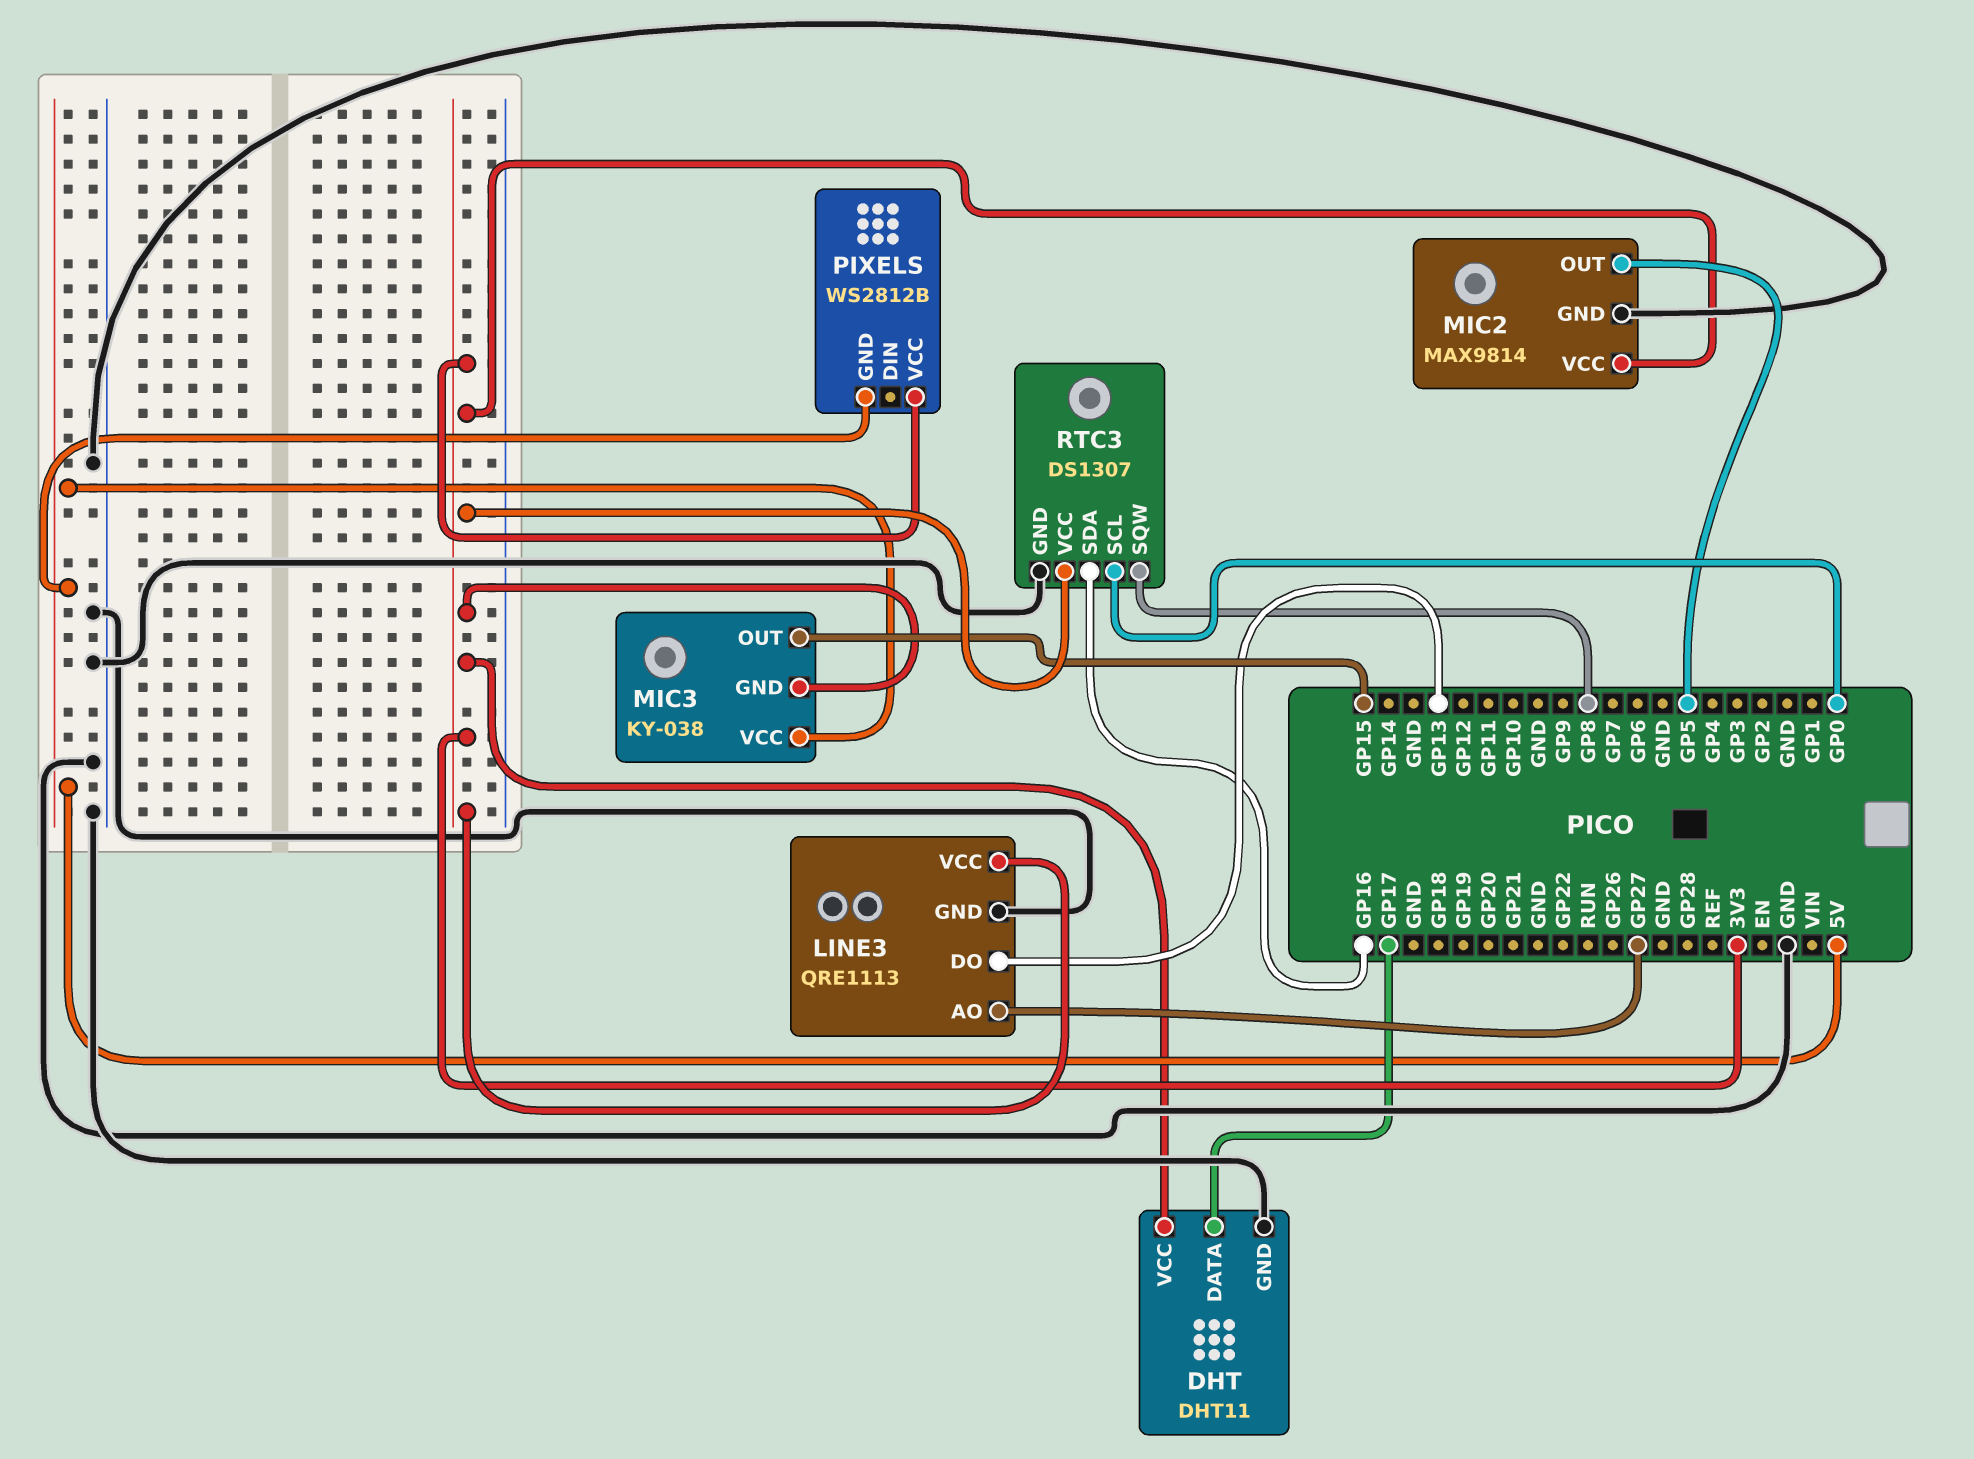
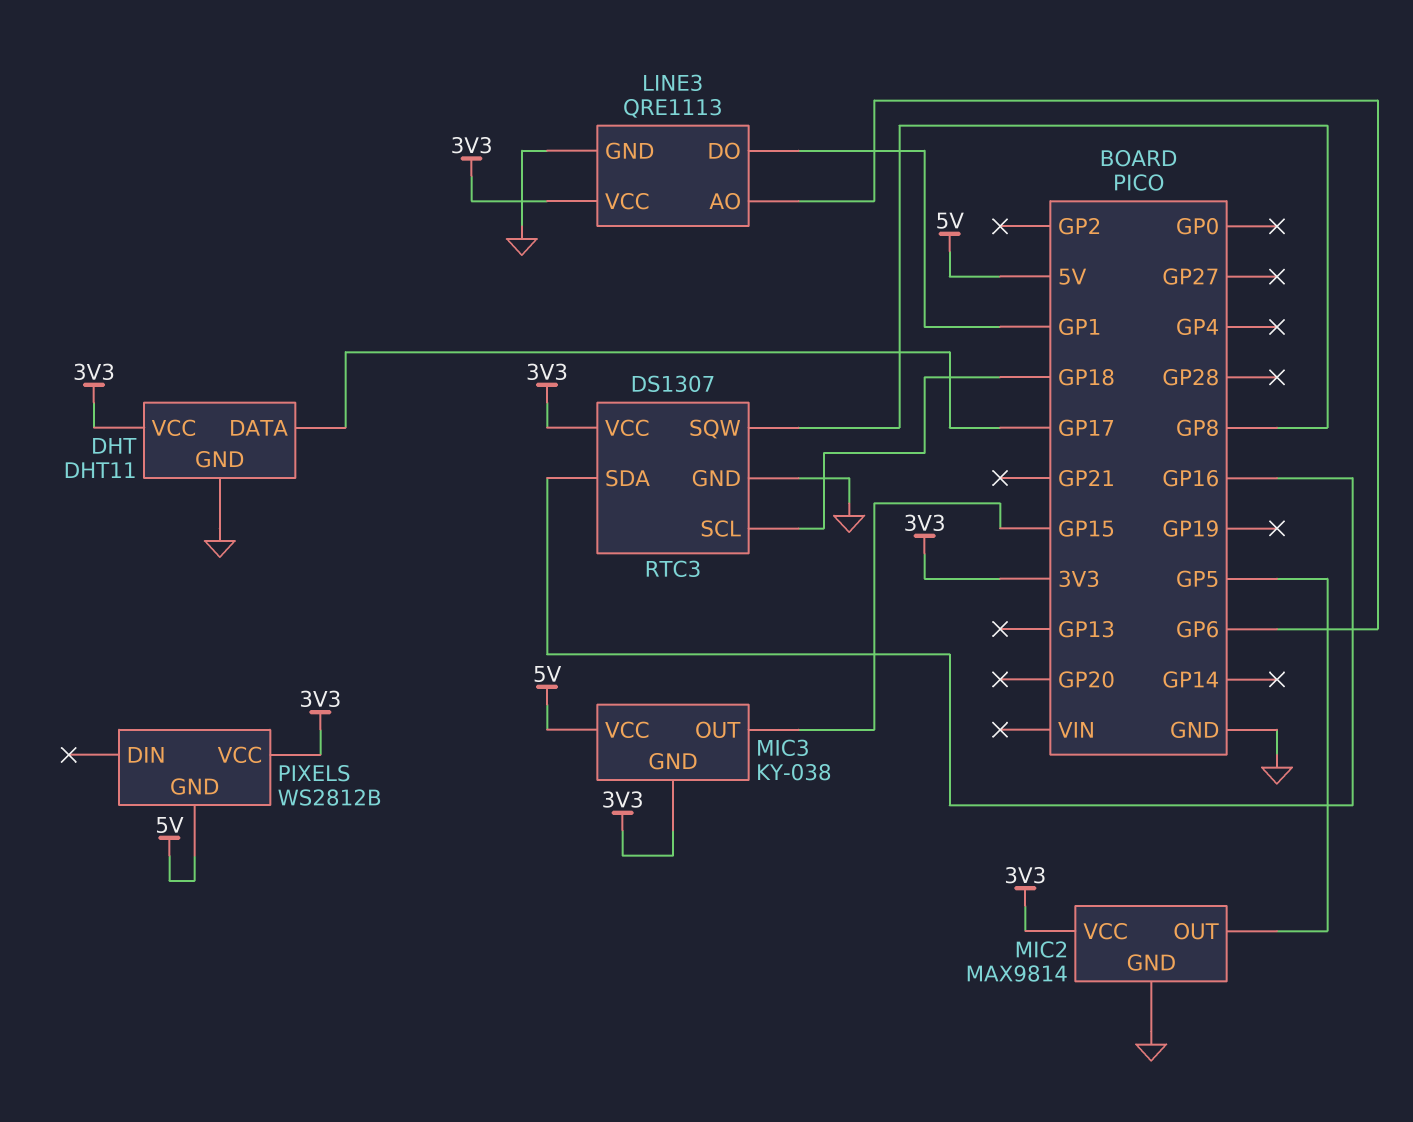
LINE3 pin AO: GP27 -> GP6
LINE3 pin DO: GP13 -> GP1
RTC3 pin SCL: GP0 -> GP18

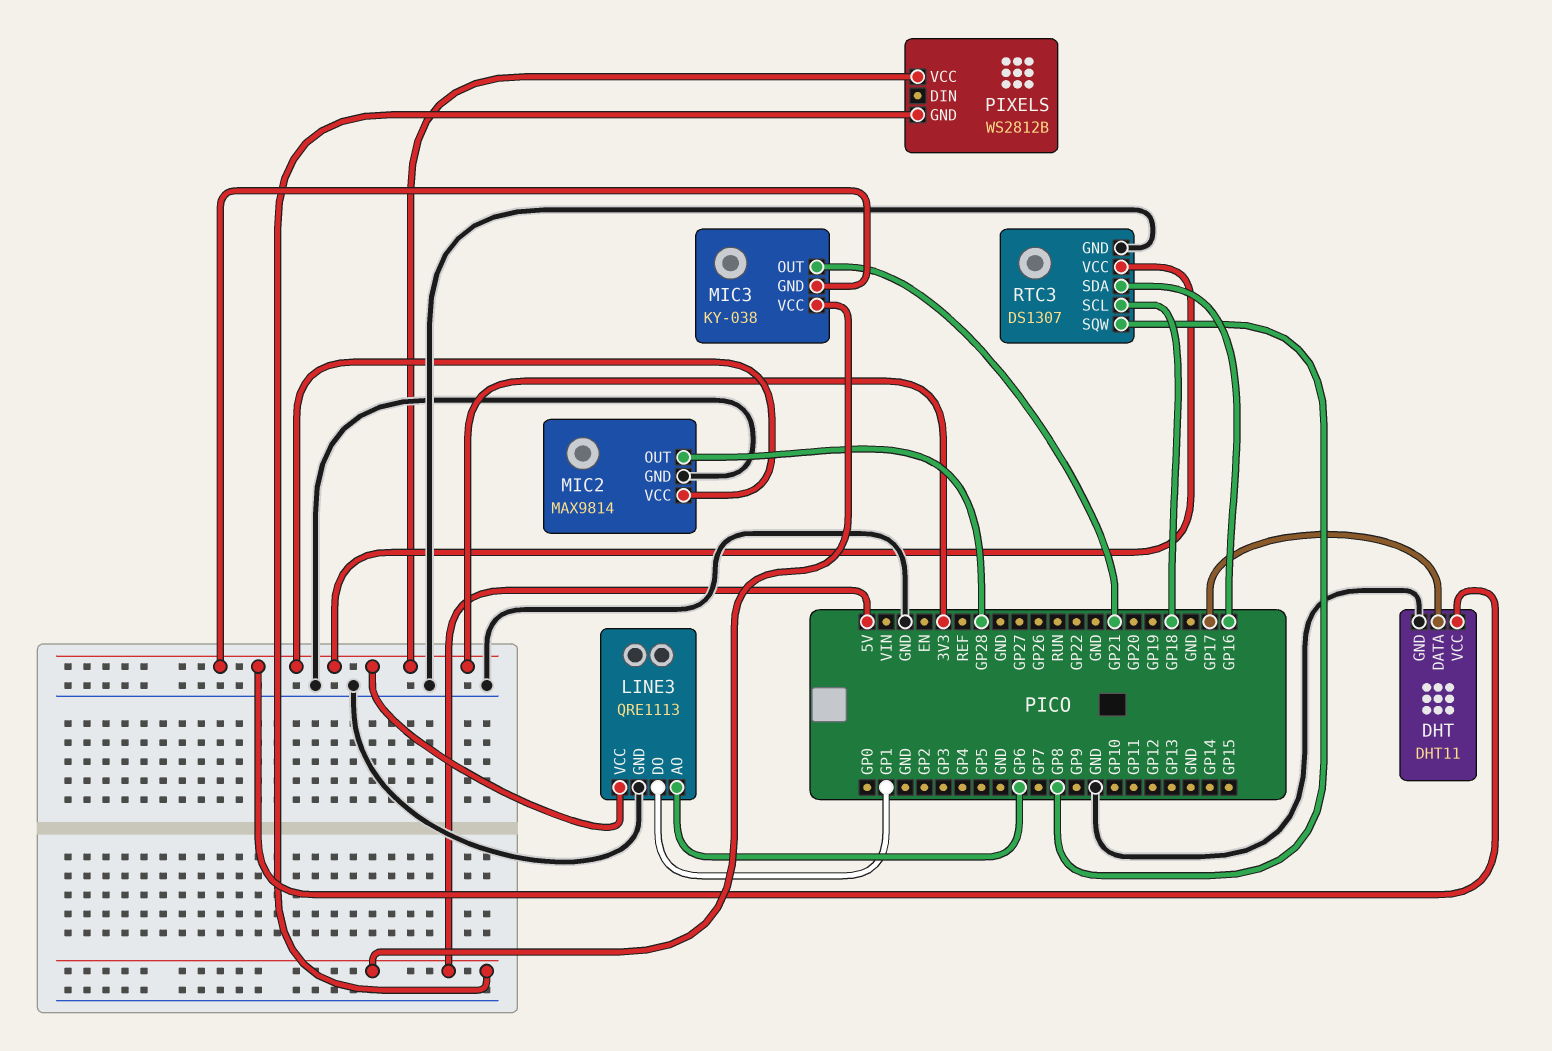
MIC2 pin OUT: GP5 -> GP28
MIC3 pin OUT: GP15 -> GP21

